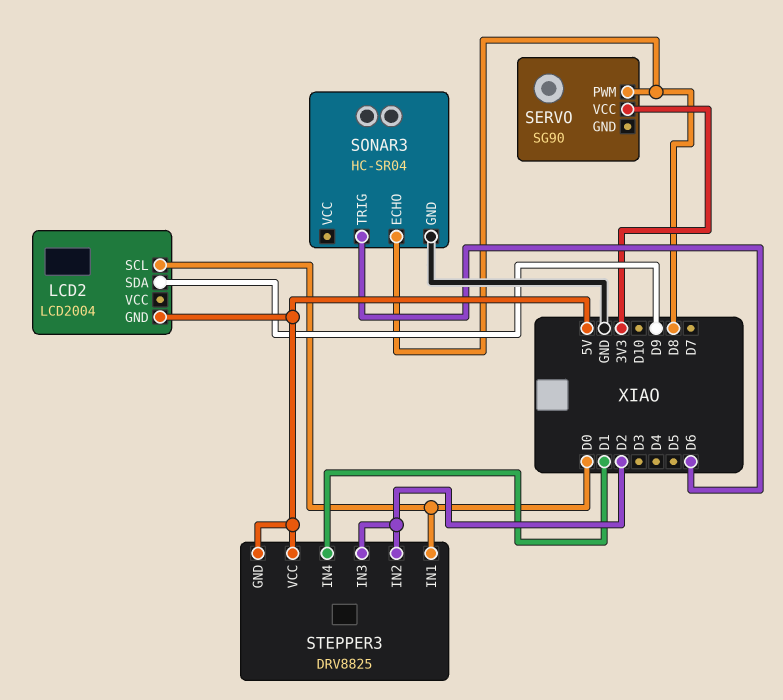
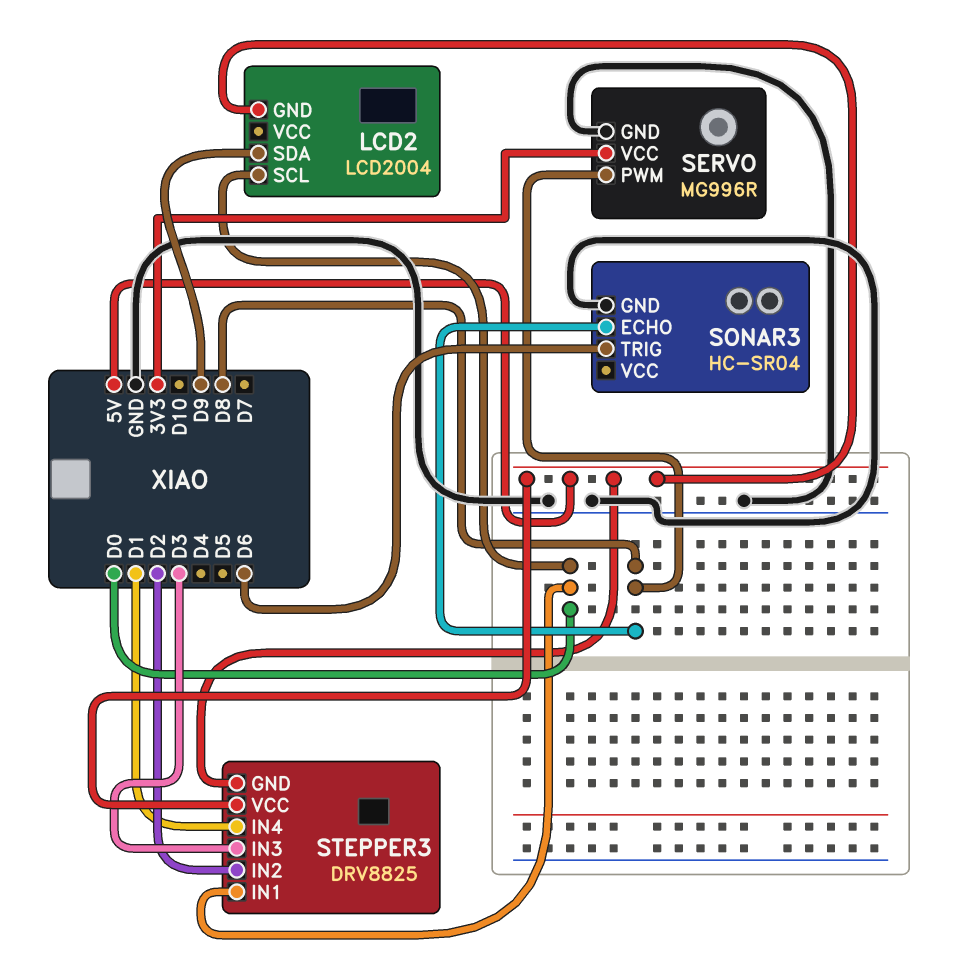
SERVO: SG90 -> MG996R
SERVO pin GND: none -> GND
STEPPER3 pin IN3: D2 -> D3

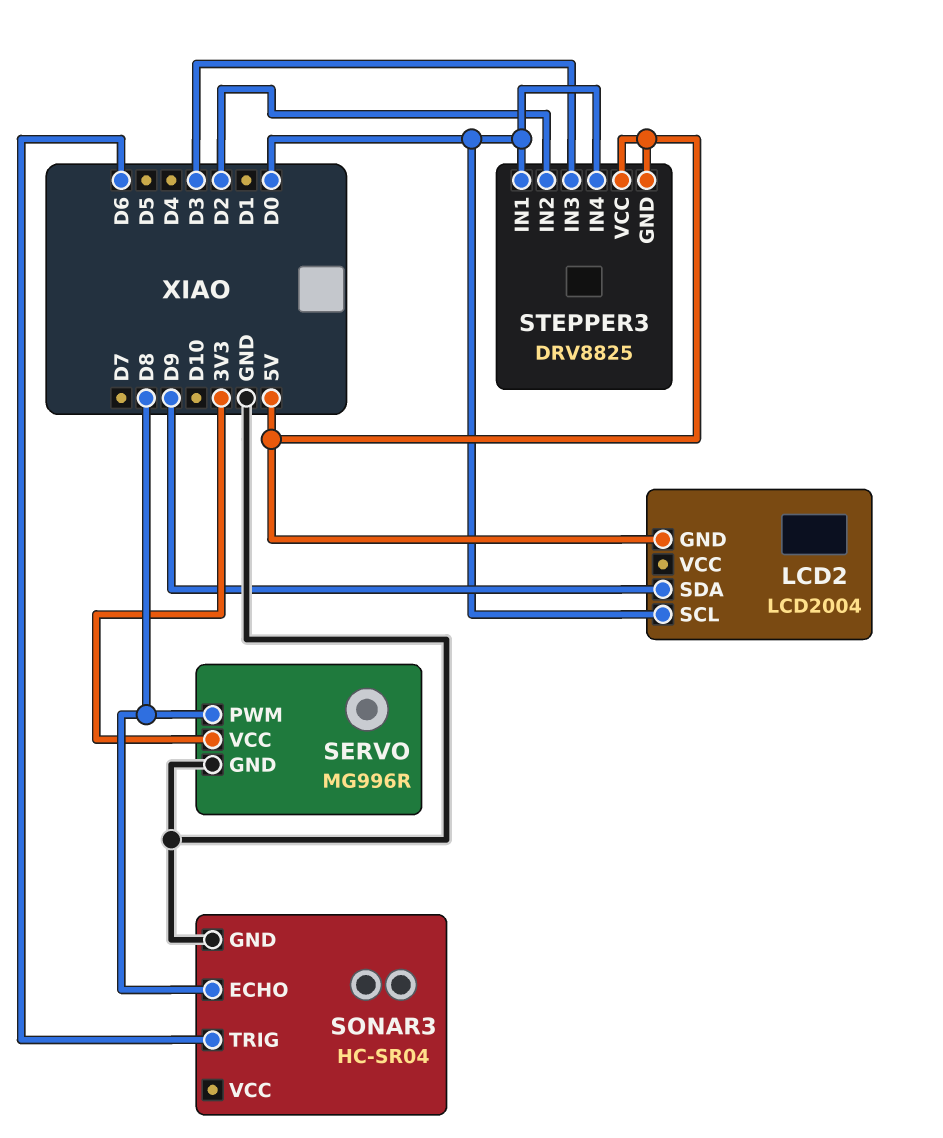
STEPPER3 pin IN4: D1 -> D0

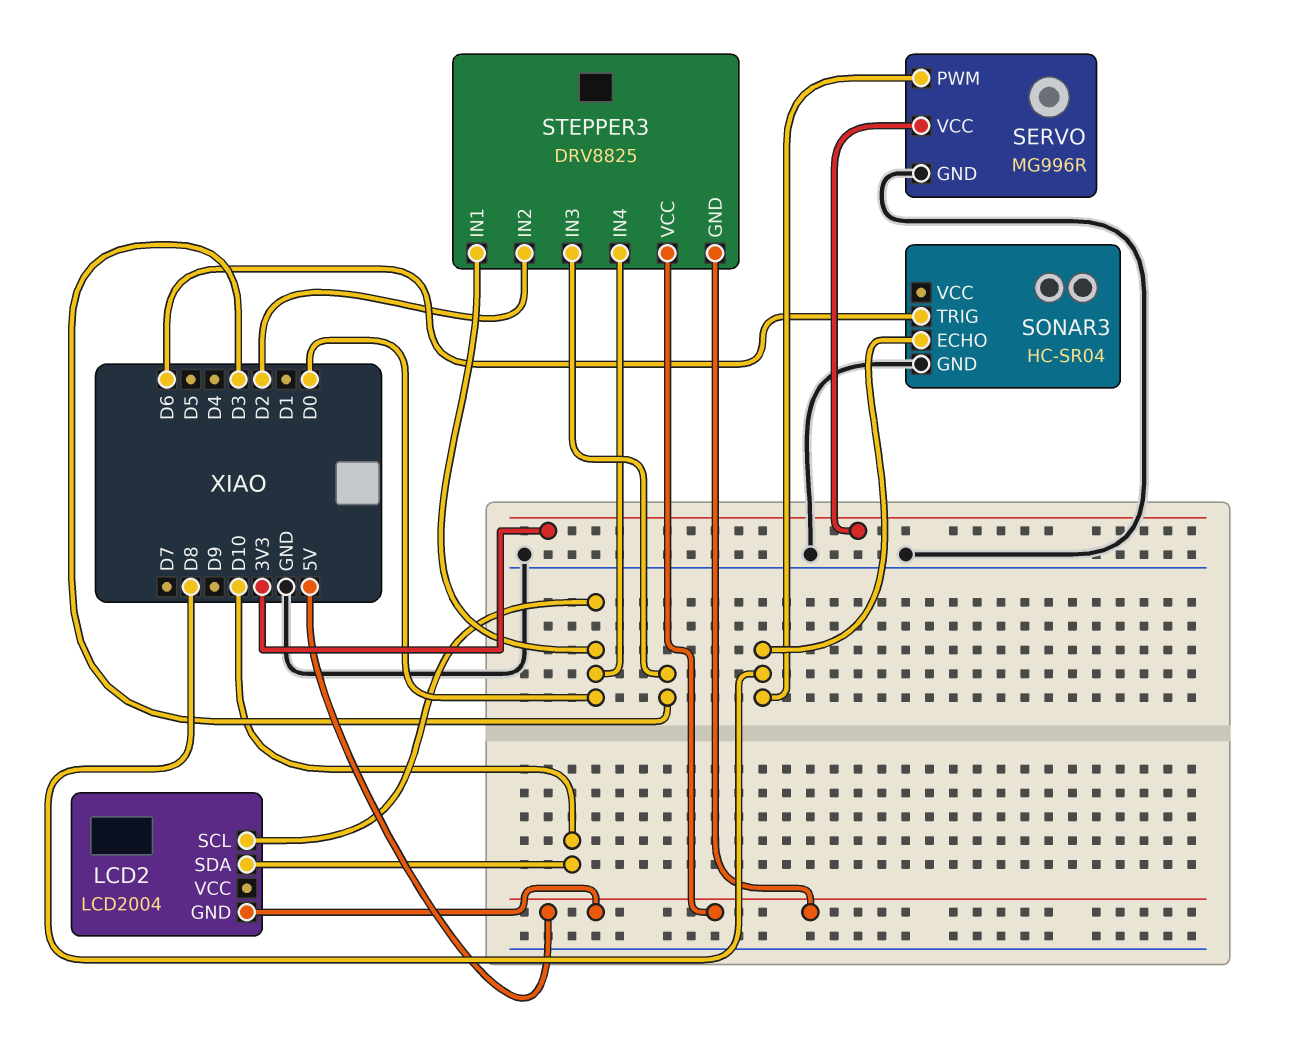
LCD2 pin SDA: D9 -> D10

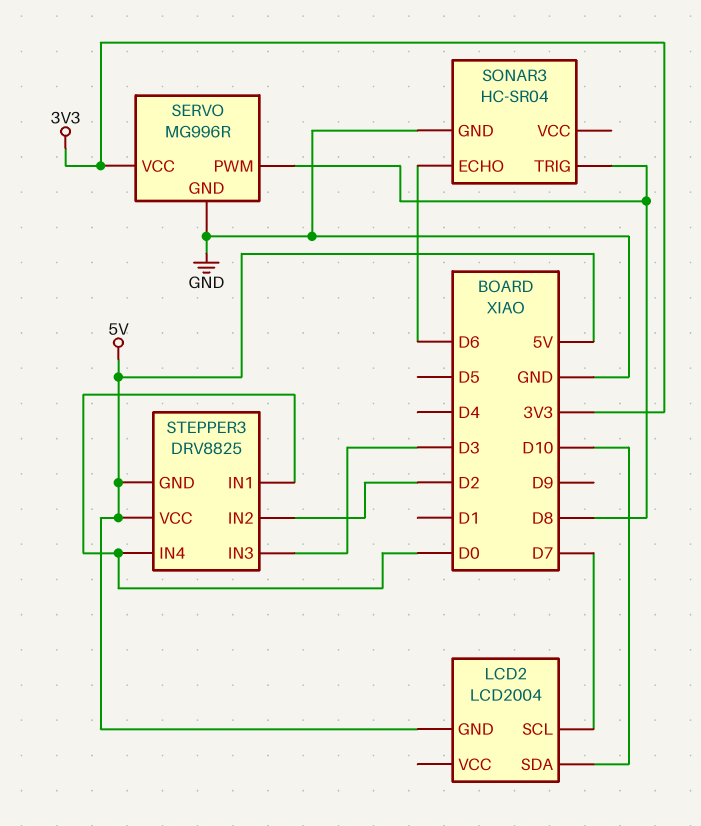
LCD2 pin SCL: D0 -> D7
SONAR3 pin ECHO: D8 -> D6
SONAR3 pin TRIG: D6 -> D8

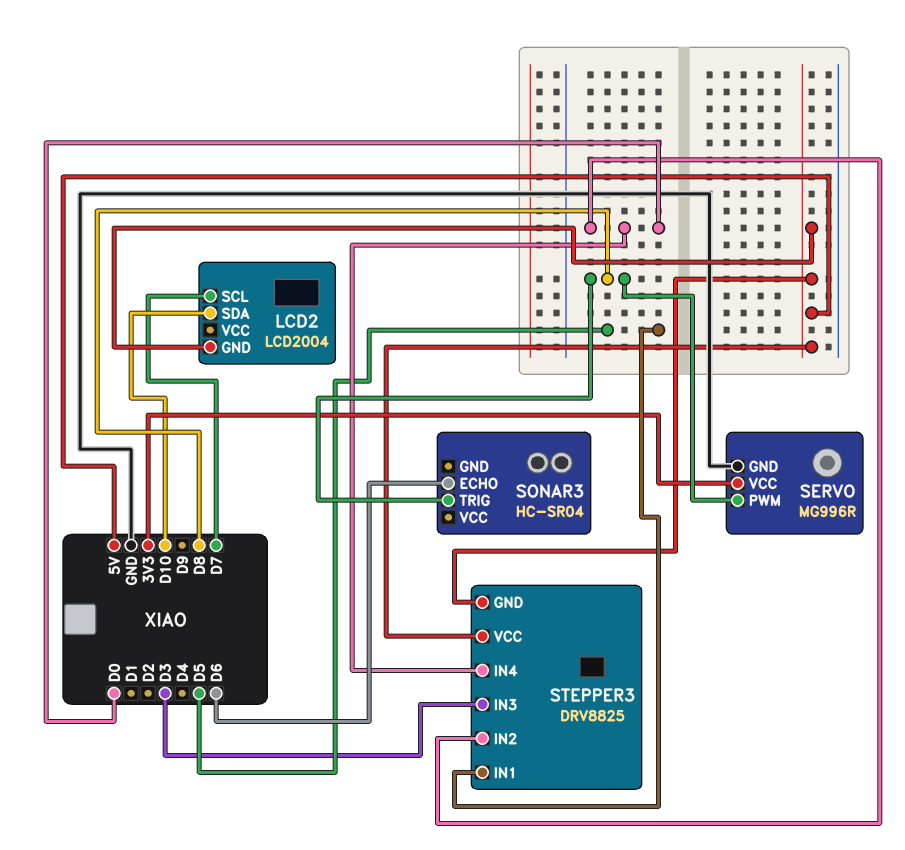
SONAR3 pin GND: GND -> none
STEPPER3 pin IN1: D0 -> D5
STEPPER3 pin IN2: D2 -> D0

